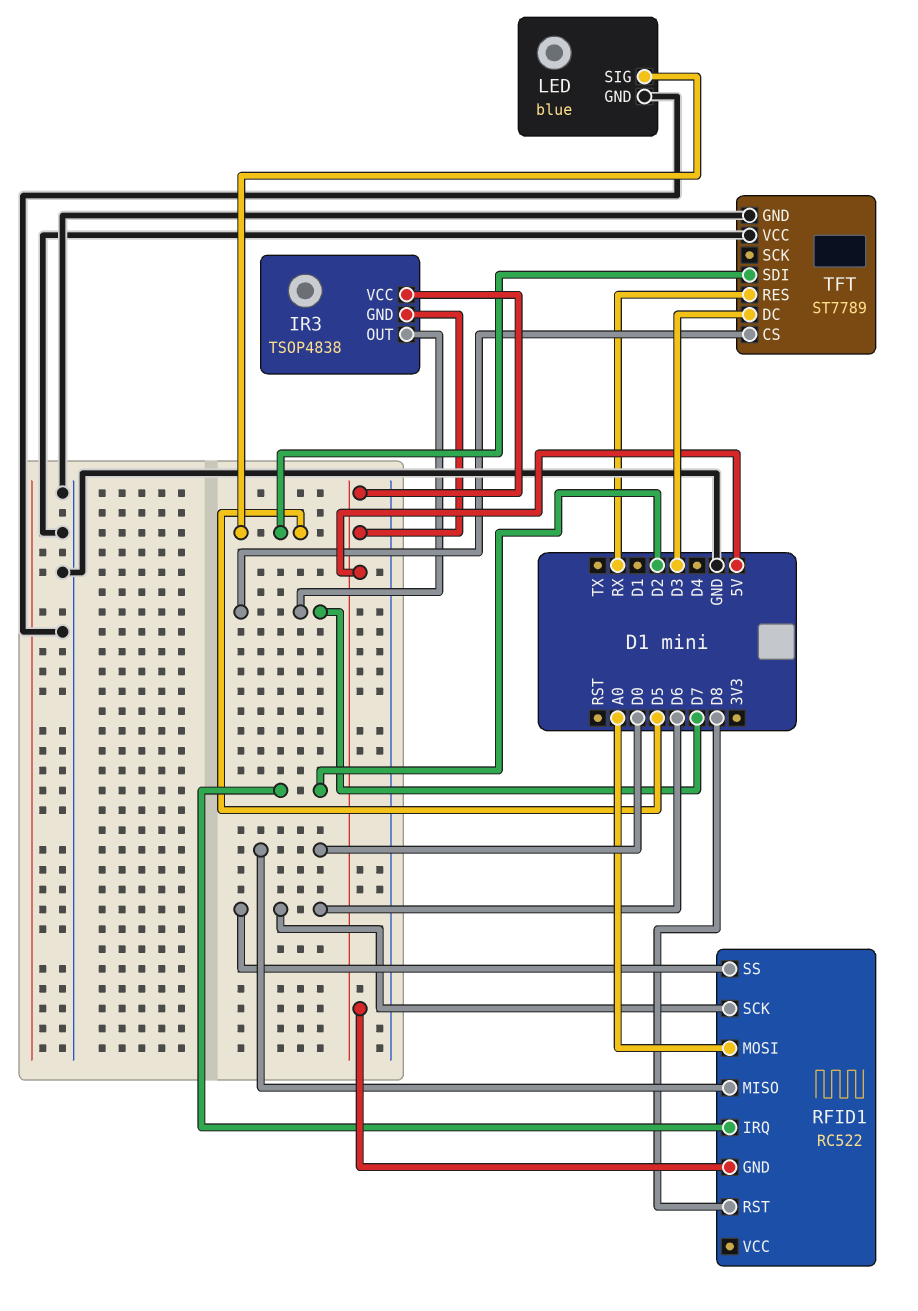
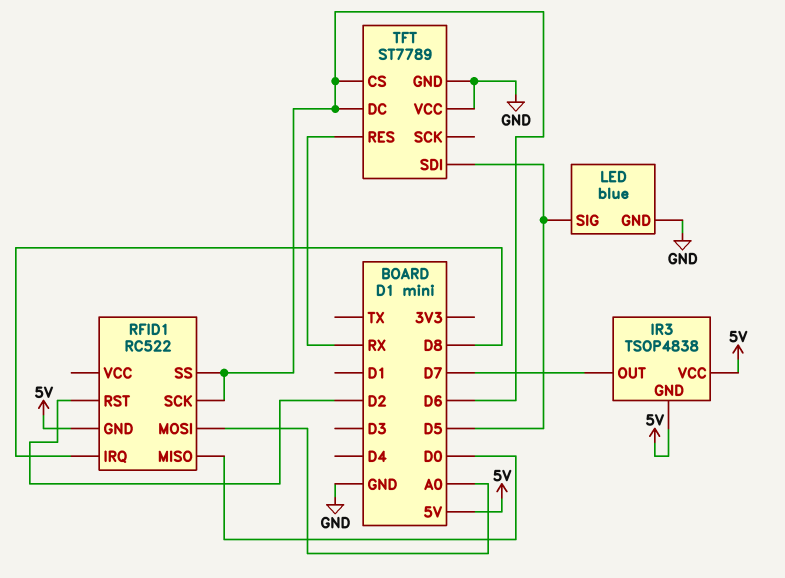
RFID1 pin IRQ: D2 -> D8
RFID1 pin RST: D8 -> D2
TFT pin CS: D7 -> D6
TFT pin DC: D3 -> D6

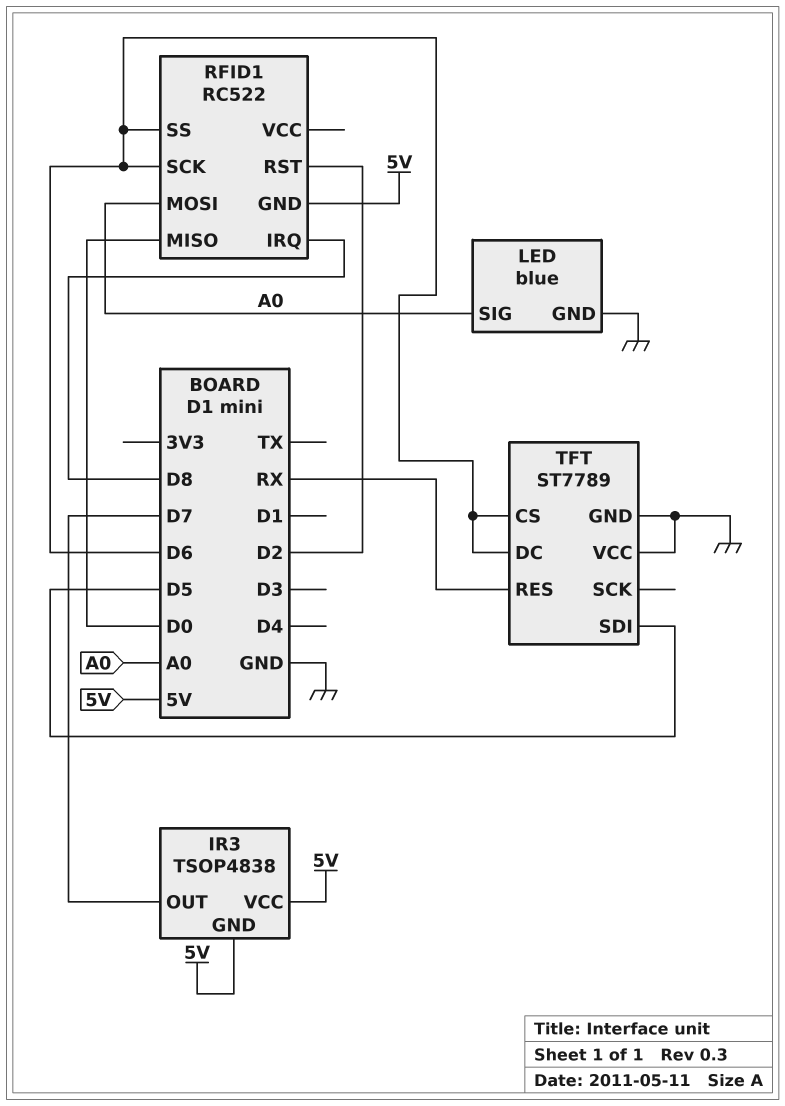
LED pin SIG: D5 -> A0

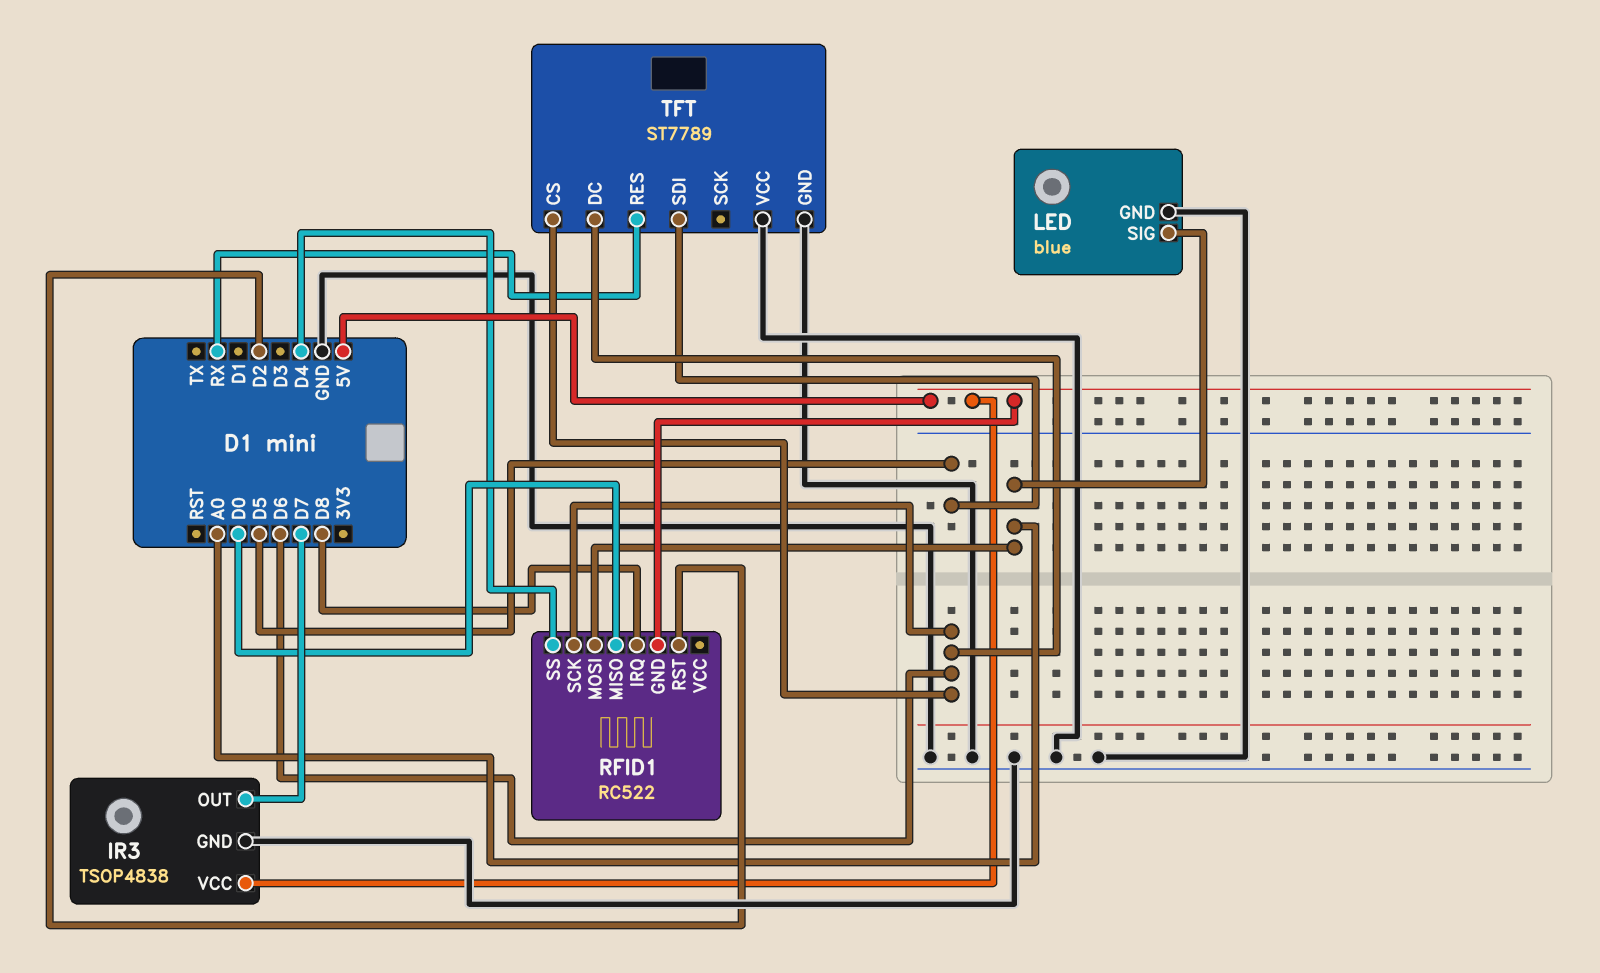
IR3 pin GND: 5V -> GND
RFID1 pin SS: D6 -> D4

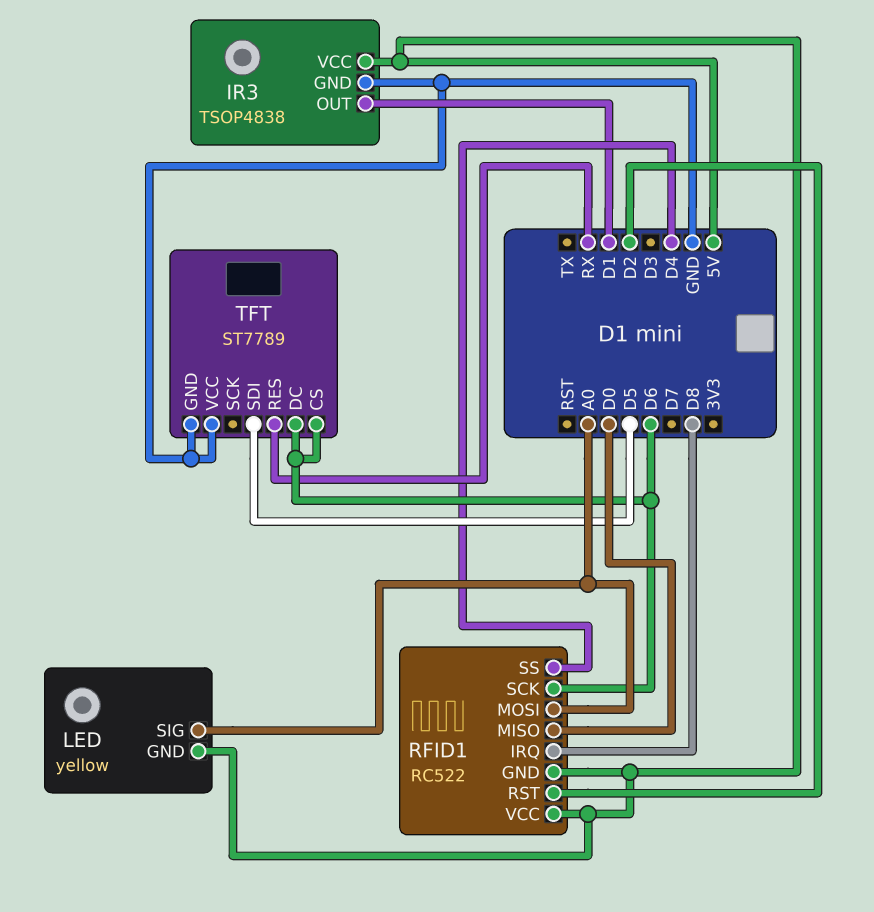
IR3 pin OUT: D7 -> D1
LED: blue -> yellow
LED pin GND: GND -> 5V
RFID1 pin VCC: none -> 5V

